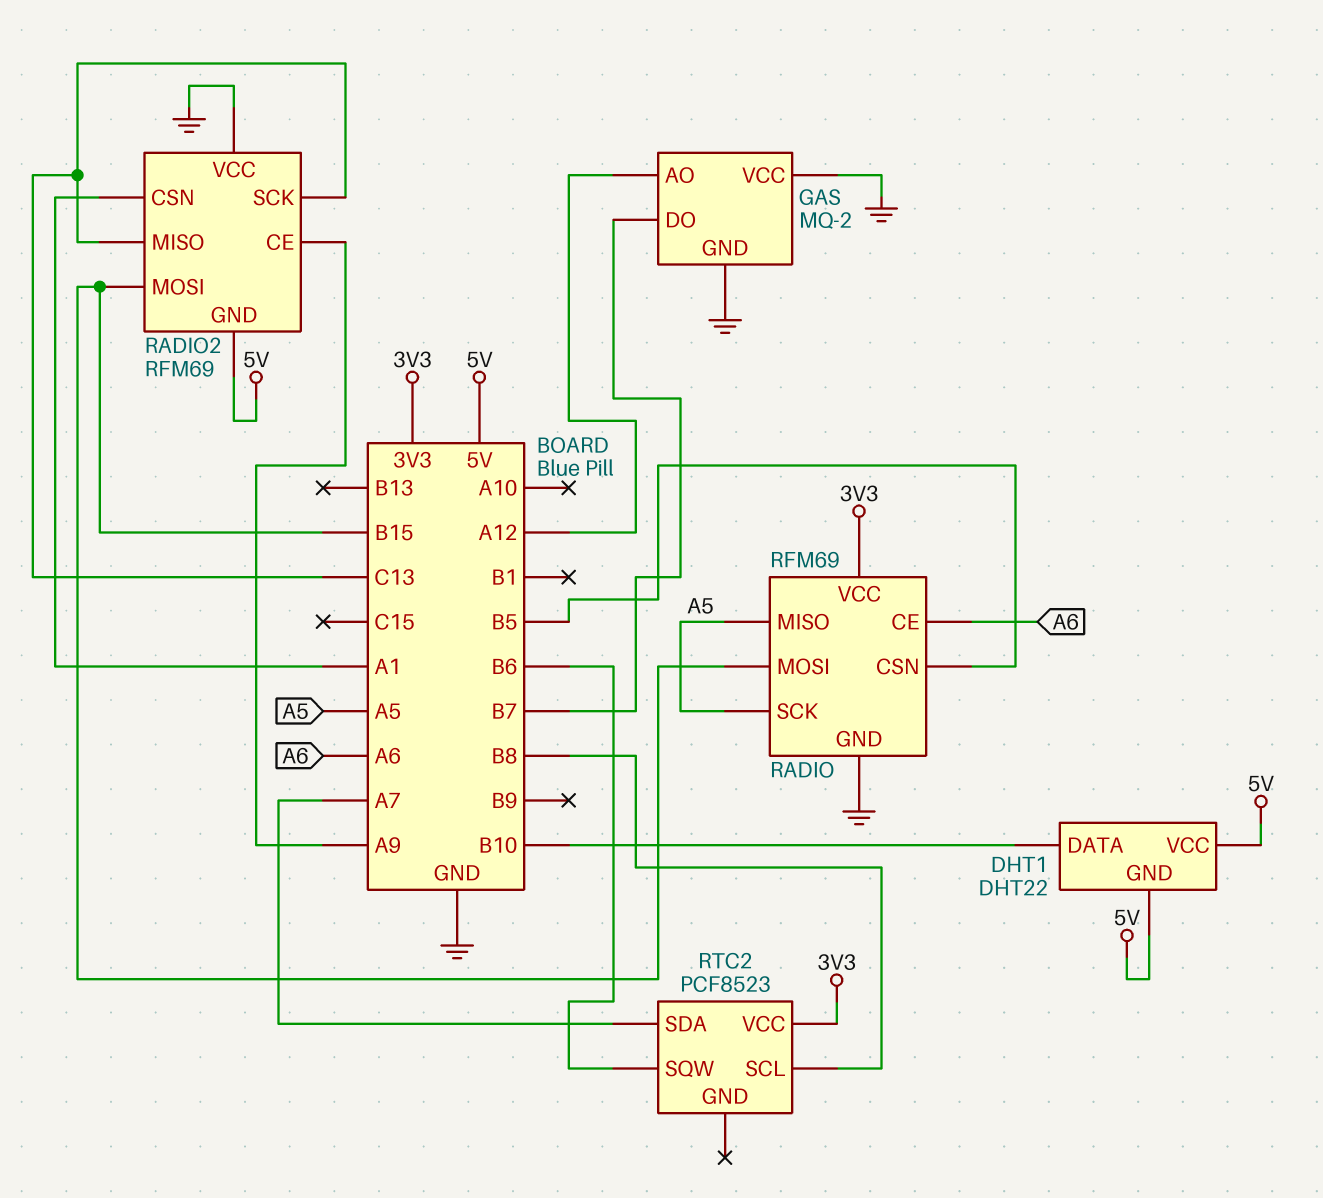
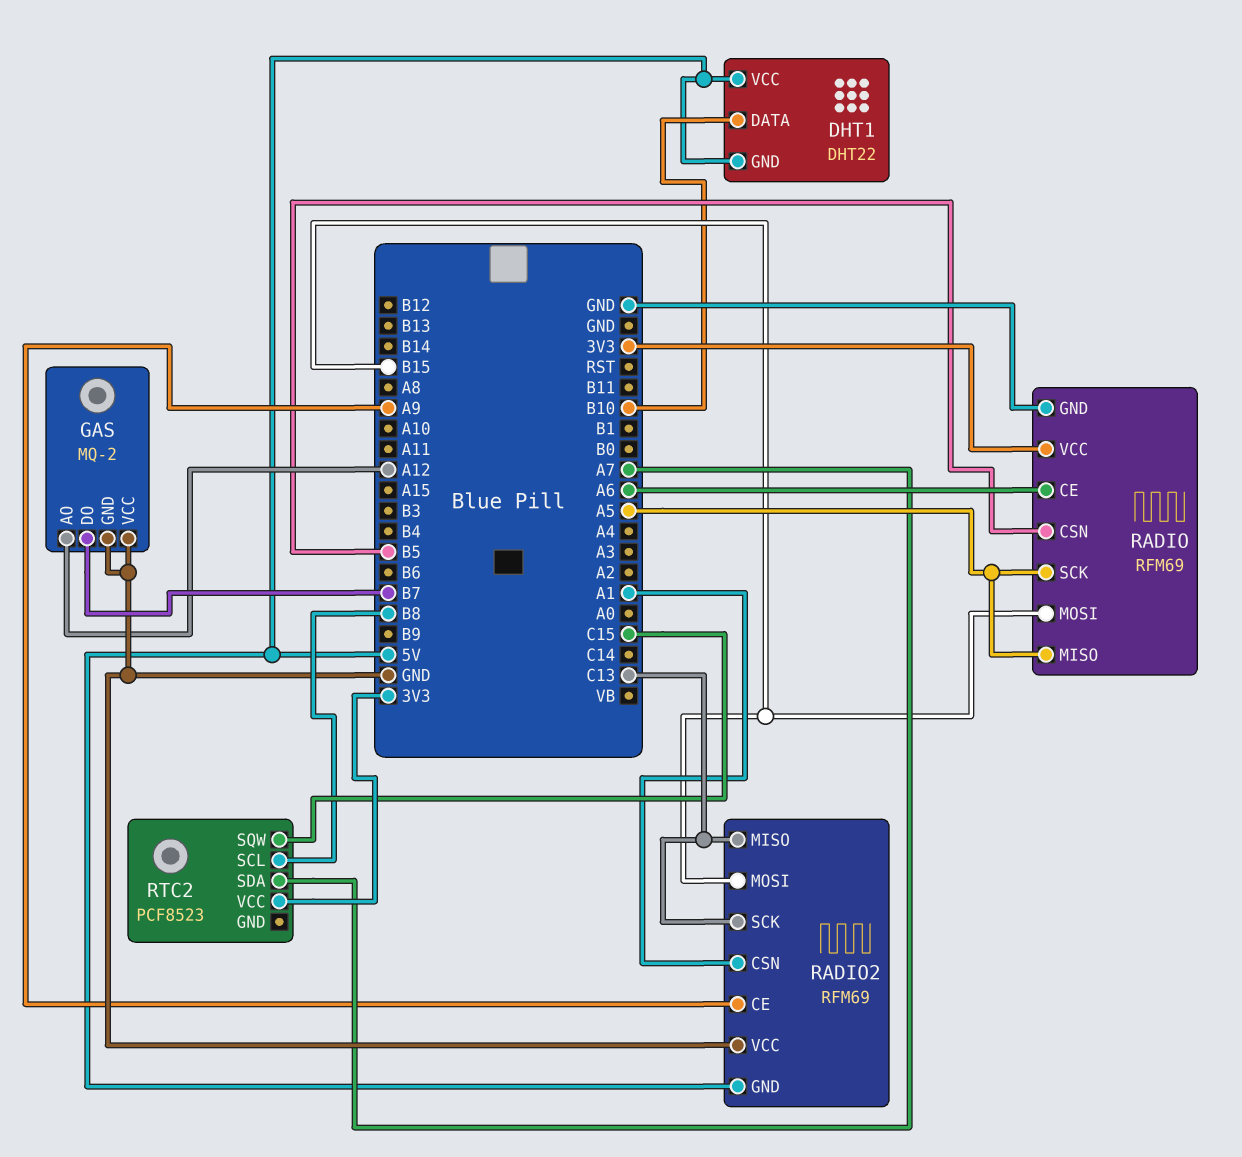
RTC2 pin SQW: B6 -> C15

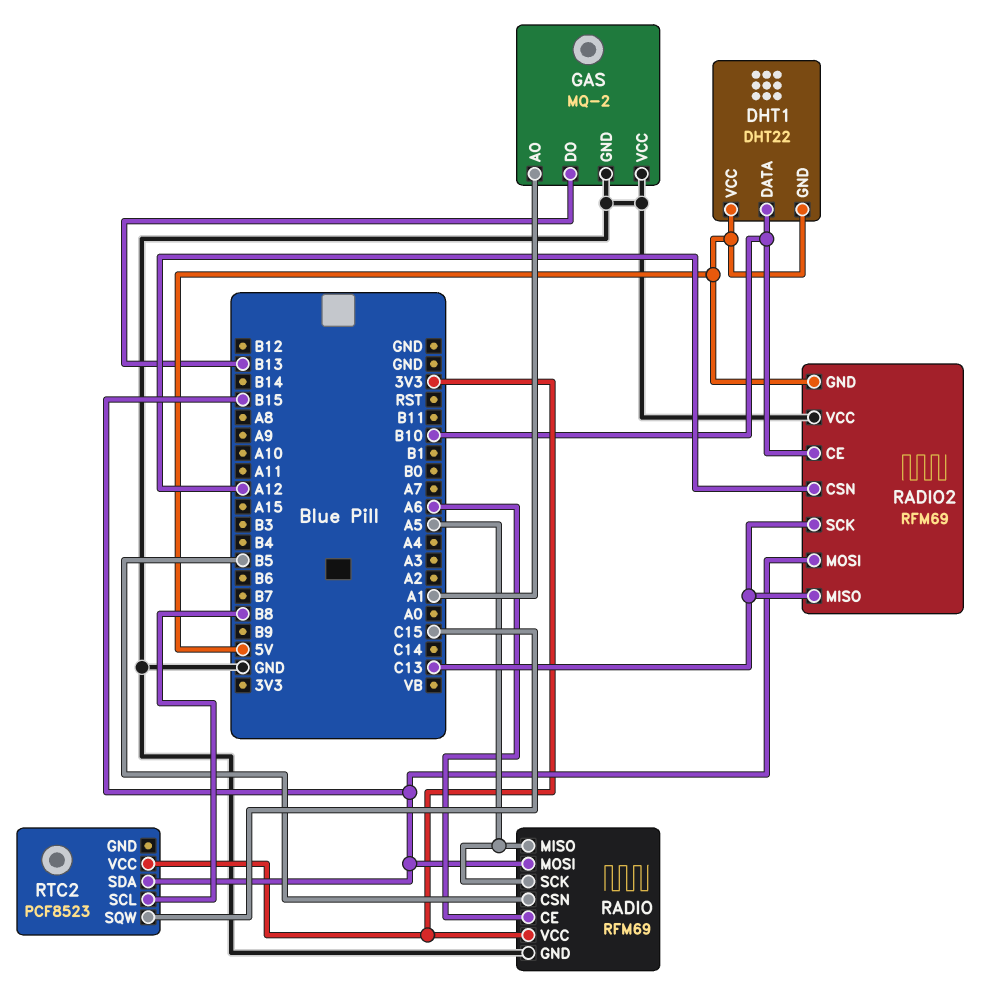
GAS pin AO: A12 -> A1
GAS pin DO: B7 -> B13
RADIO2 pin CE: A9 -> B10
RADIO2 pin CSN: A1 -> A12
RTC2 pin SDA: A7 -> B15

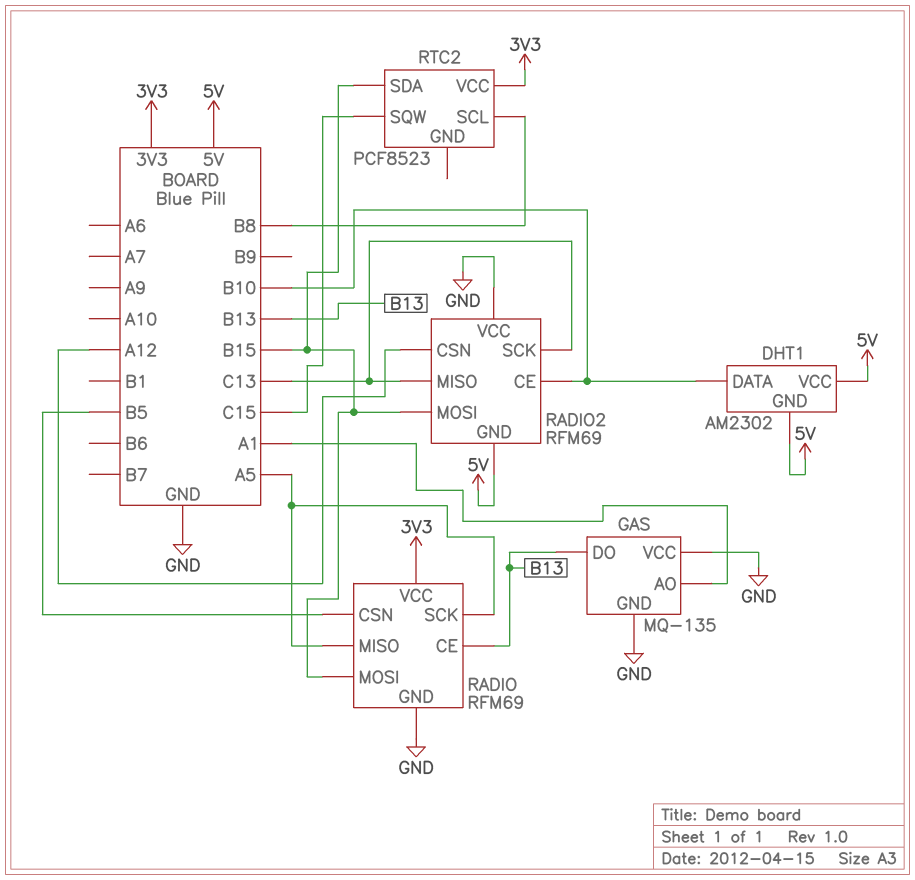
DHT1: DHT22 -> AM2302
GAS: MQ-2 -> MQ-135
RADIO pin CE: A6 -> B13

